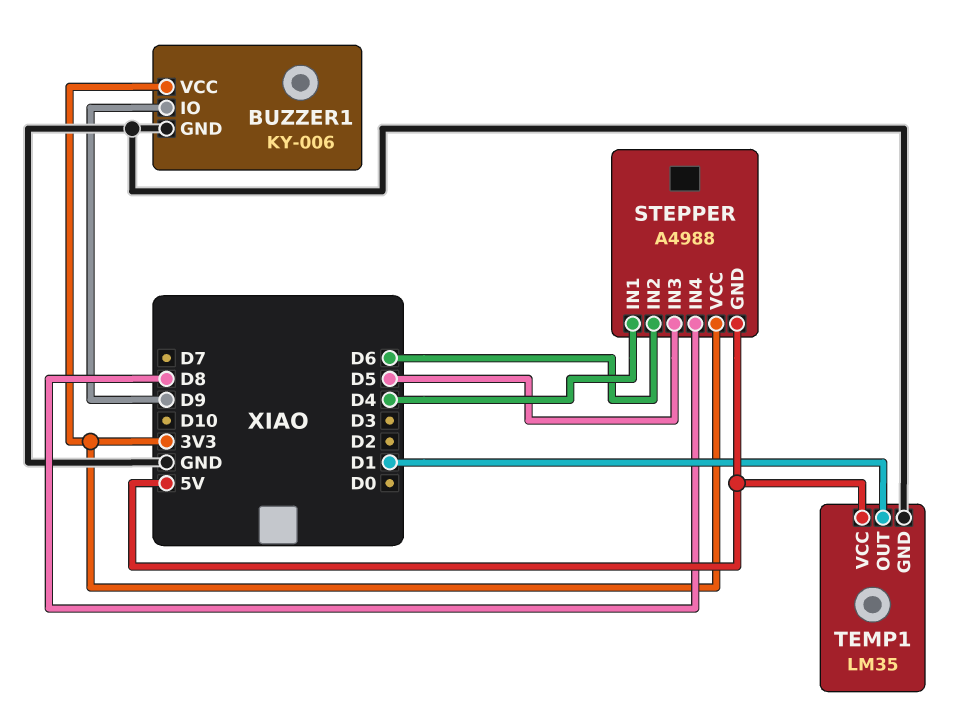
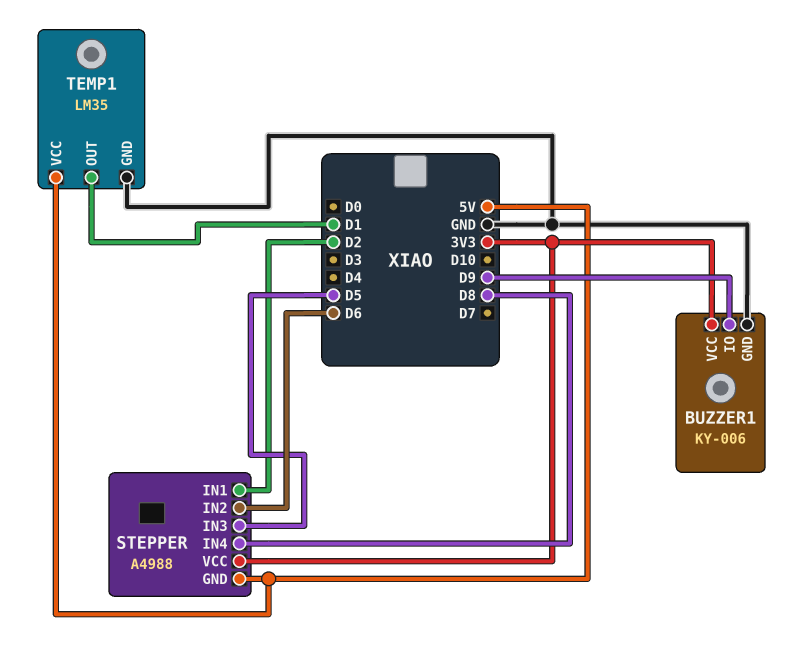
STEPPER pin IN1: D4 -> D2

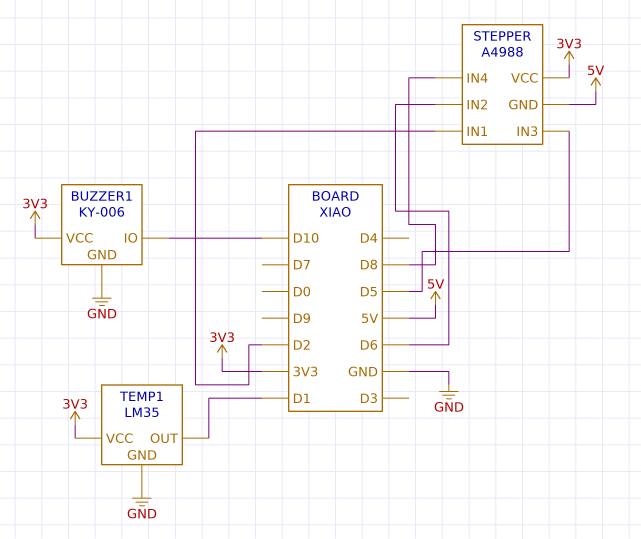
BUZZER1 pin IO: D9 -> D10
TEMP1 pin VCC: 5V -> 3V3

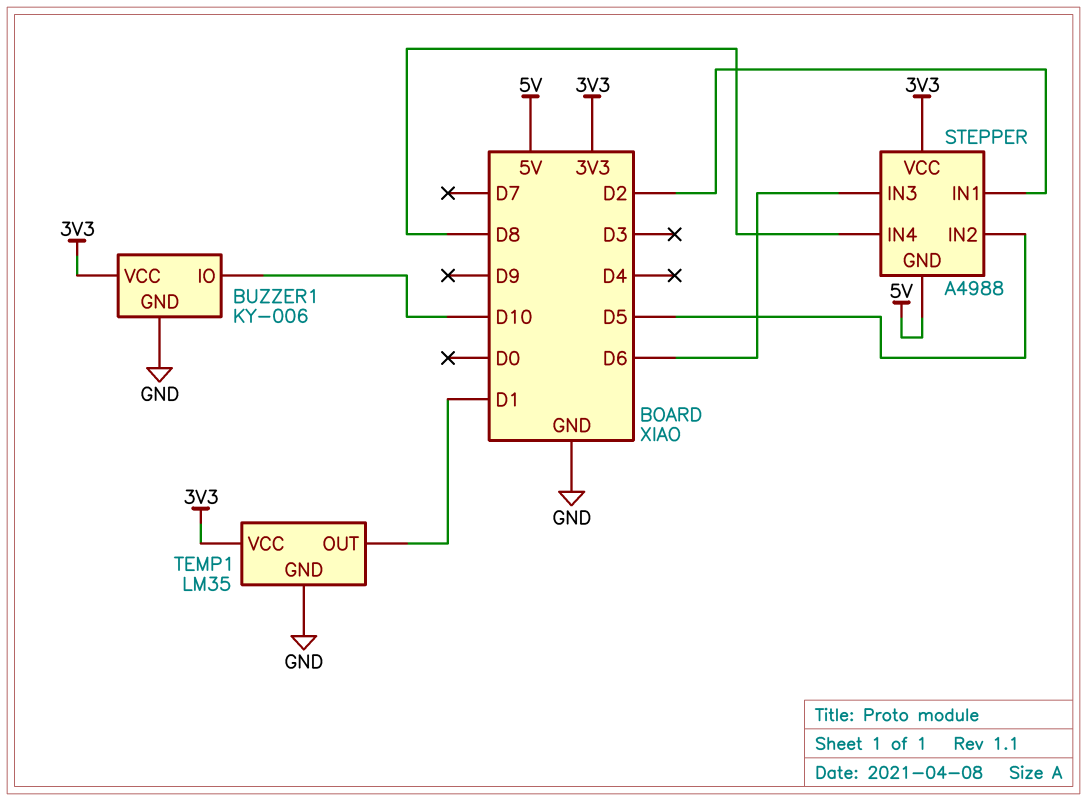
STEPPER pin IN2: D6 -> D5
STEPPER pin IN3: D5 -> D6

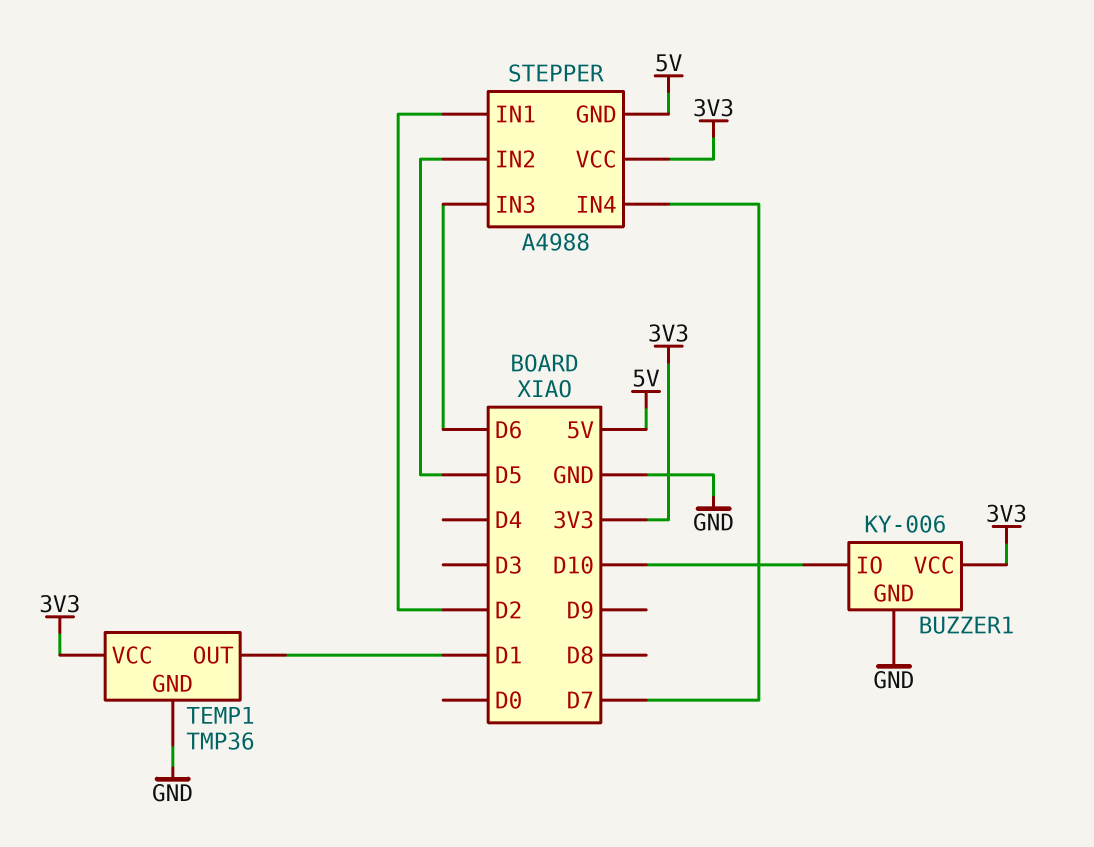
STEPPER pin IN4: D8 -> D7
TEMP1: LM35 -> TMP36

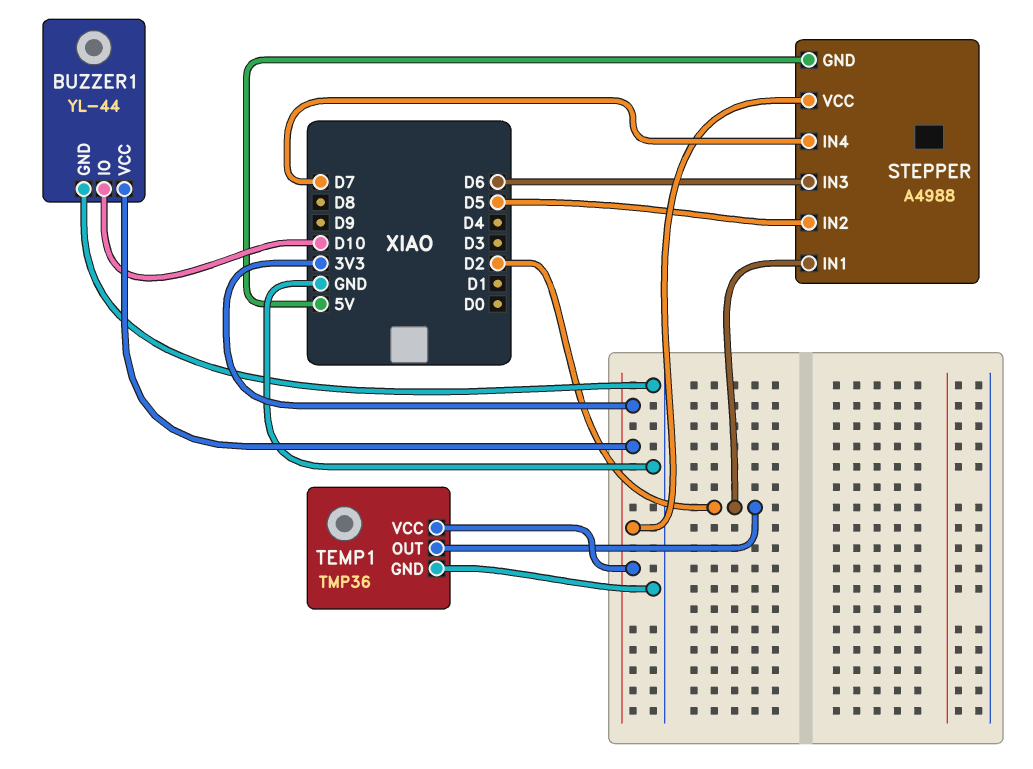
BUZZER1: KY-006 -> YL-44
TEMP1 pin OUT: D1 -> D2

